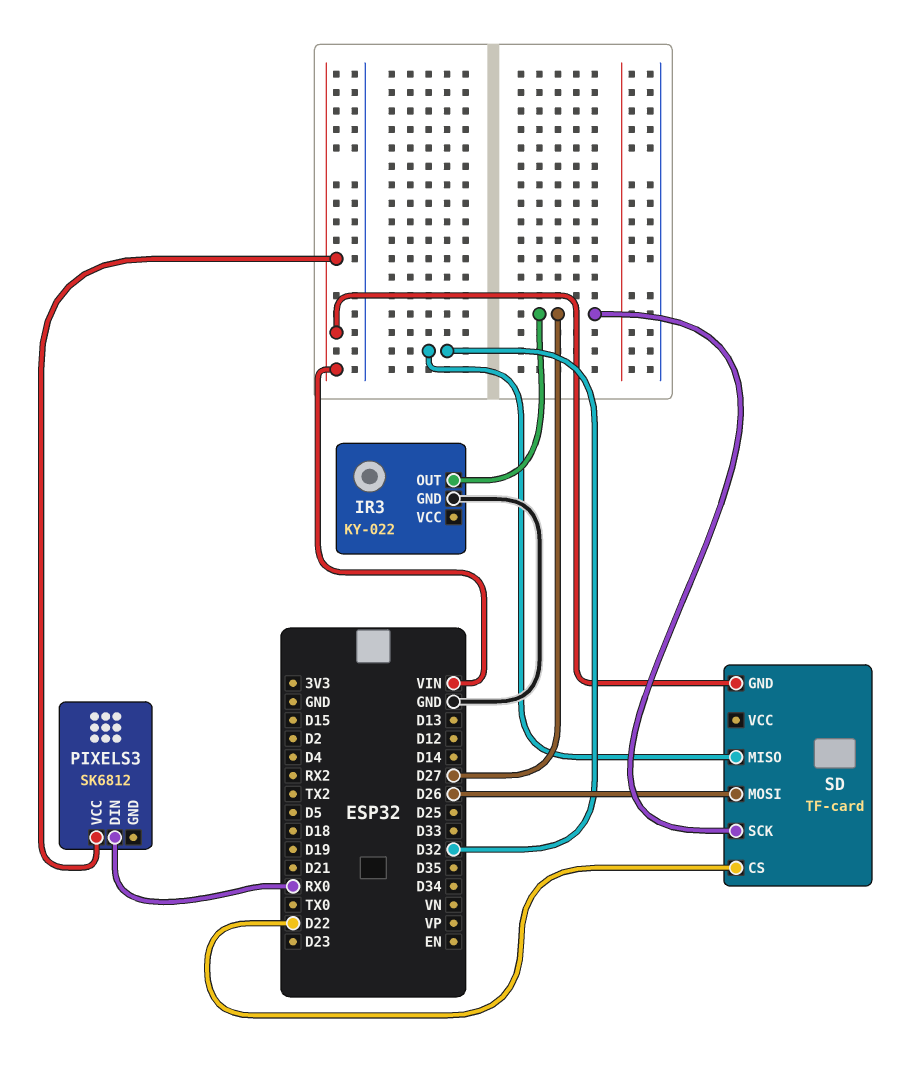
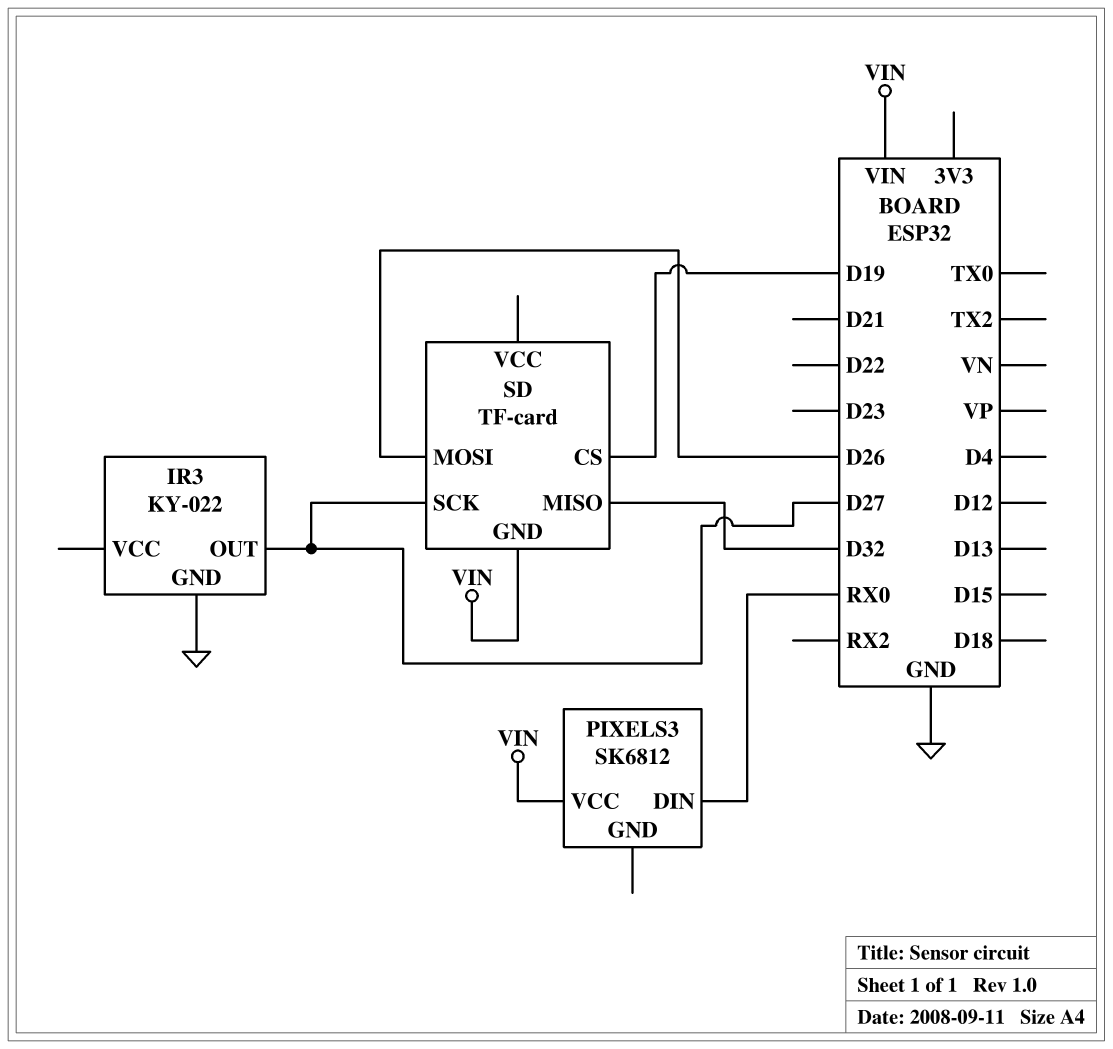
SD pin CS: D22 -> D19

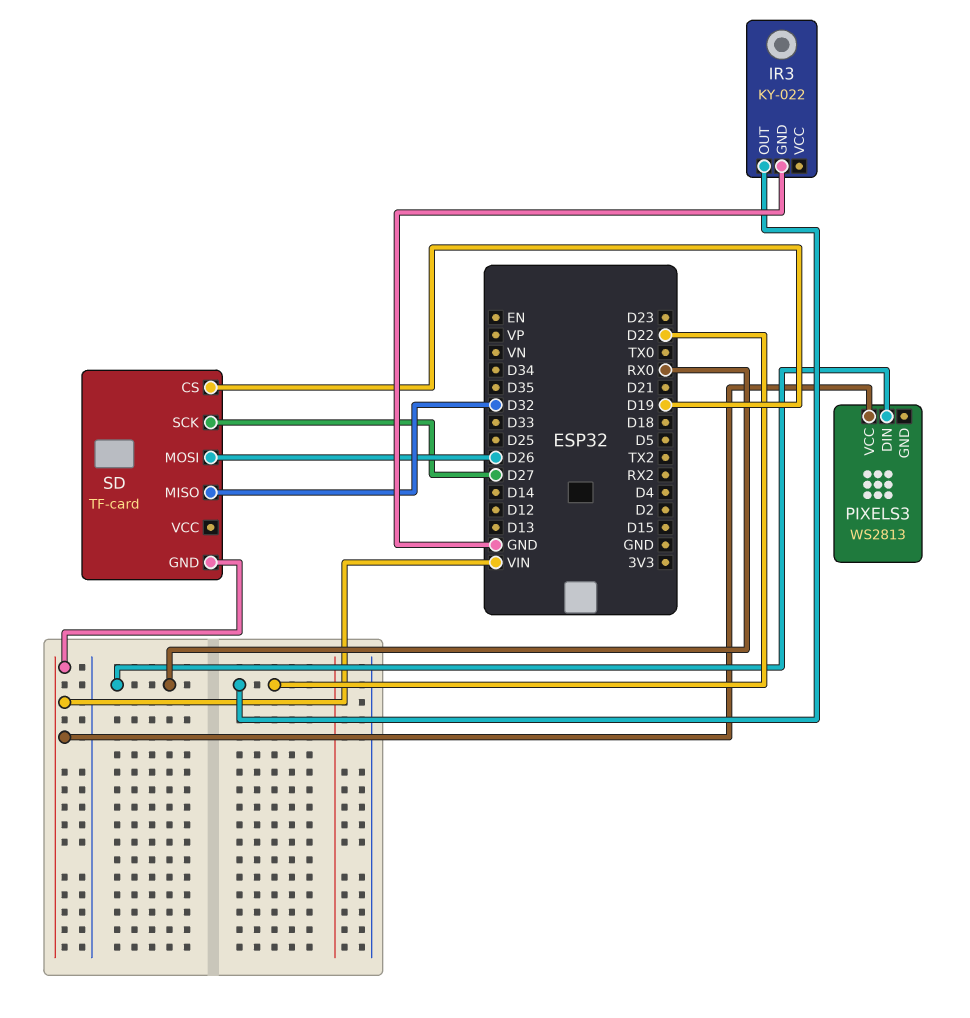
IR3 pin OUT: D27 -> D22
PIXELS3: SK6812 -> WS2813

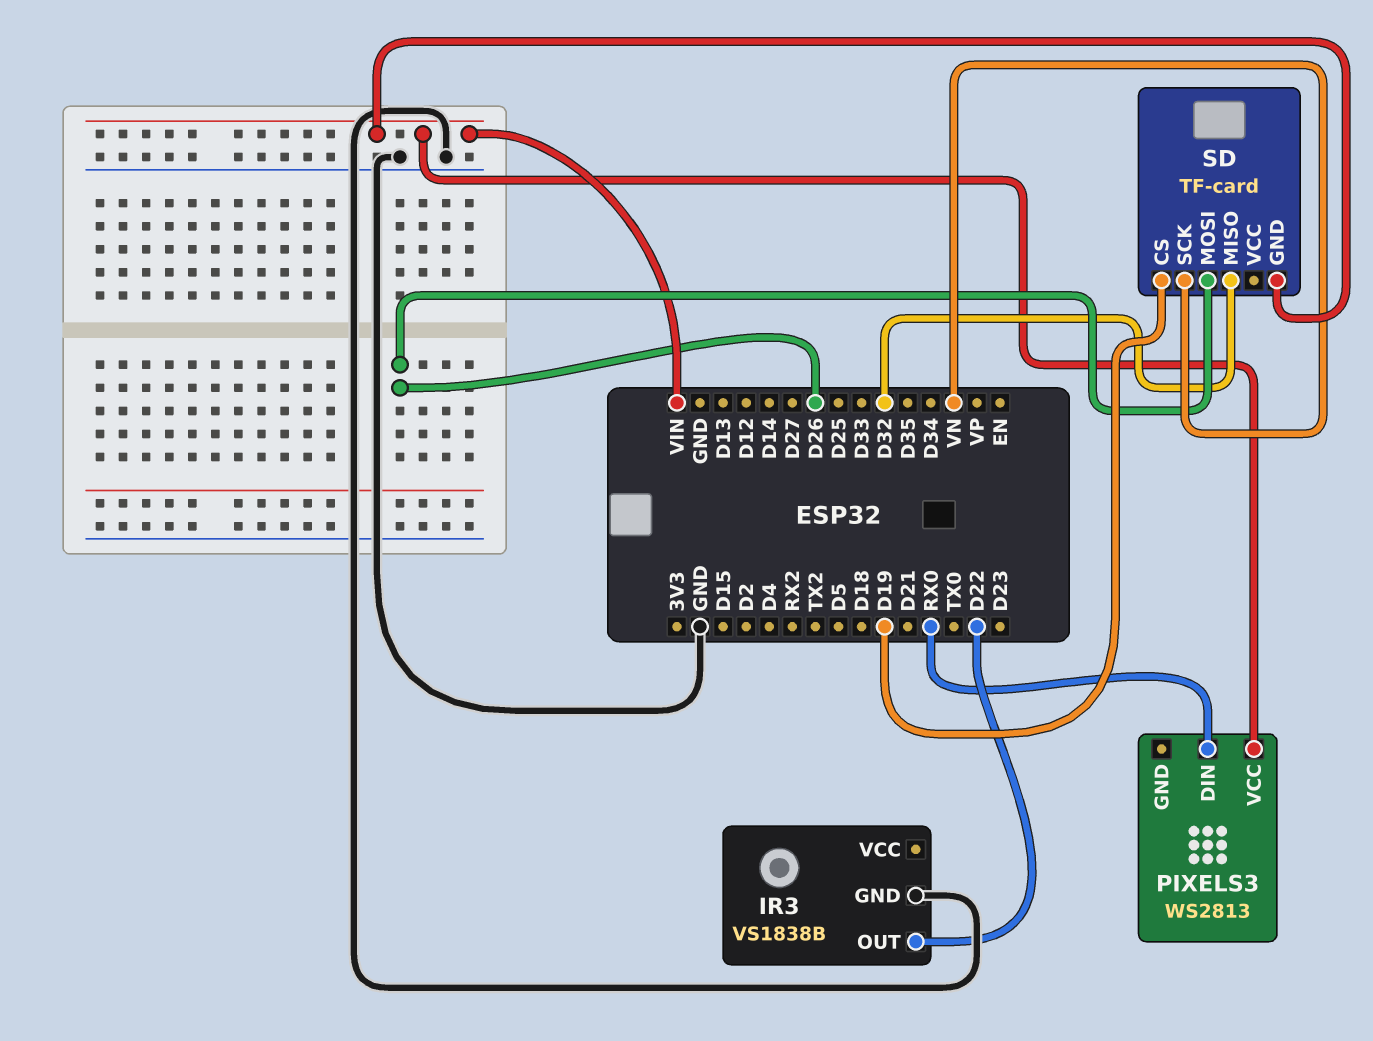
IR3: KY-022 -> VS1838B
SD pin SCK: D27 -> VN

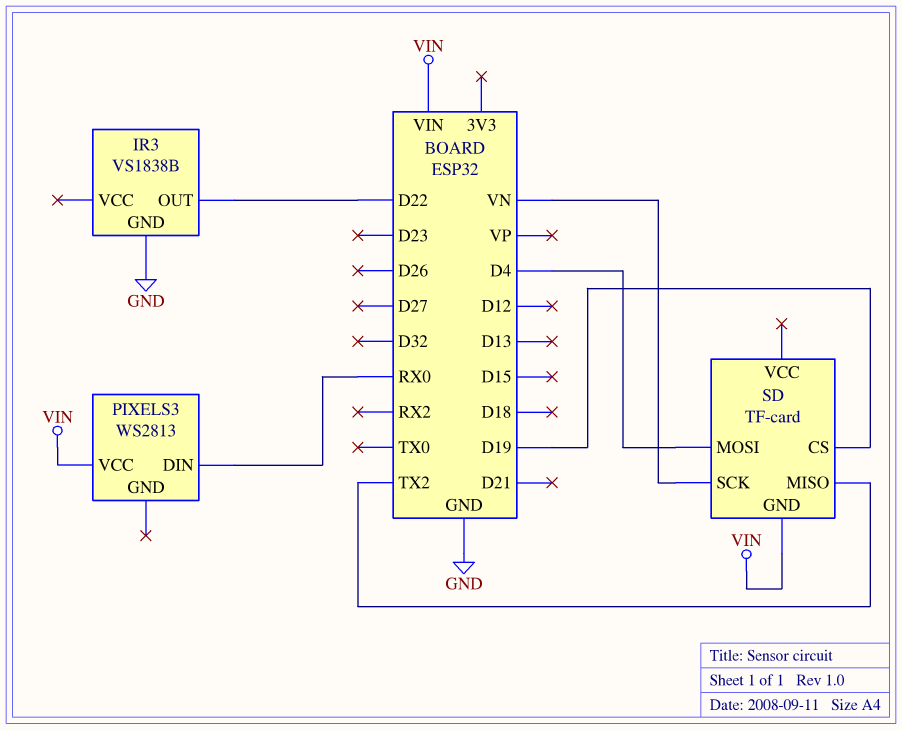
SD pin MISO: D32 -> TX2
SD pin MOSI: D26 -> D4

